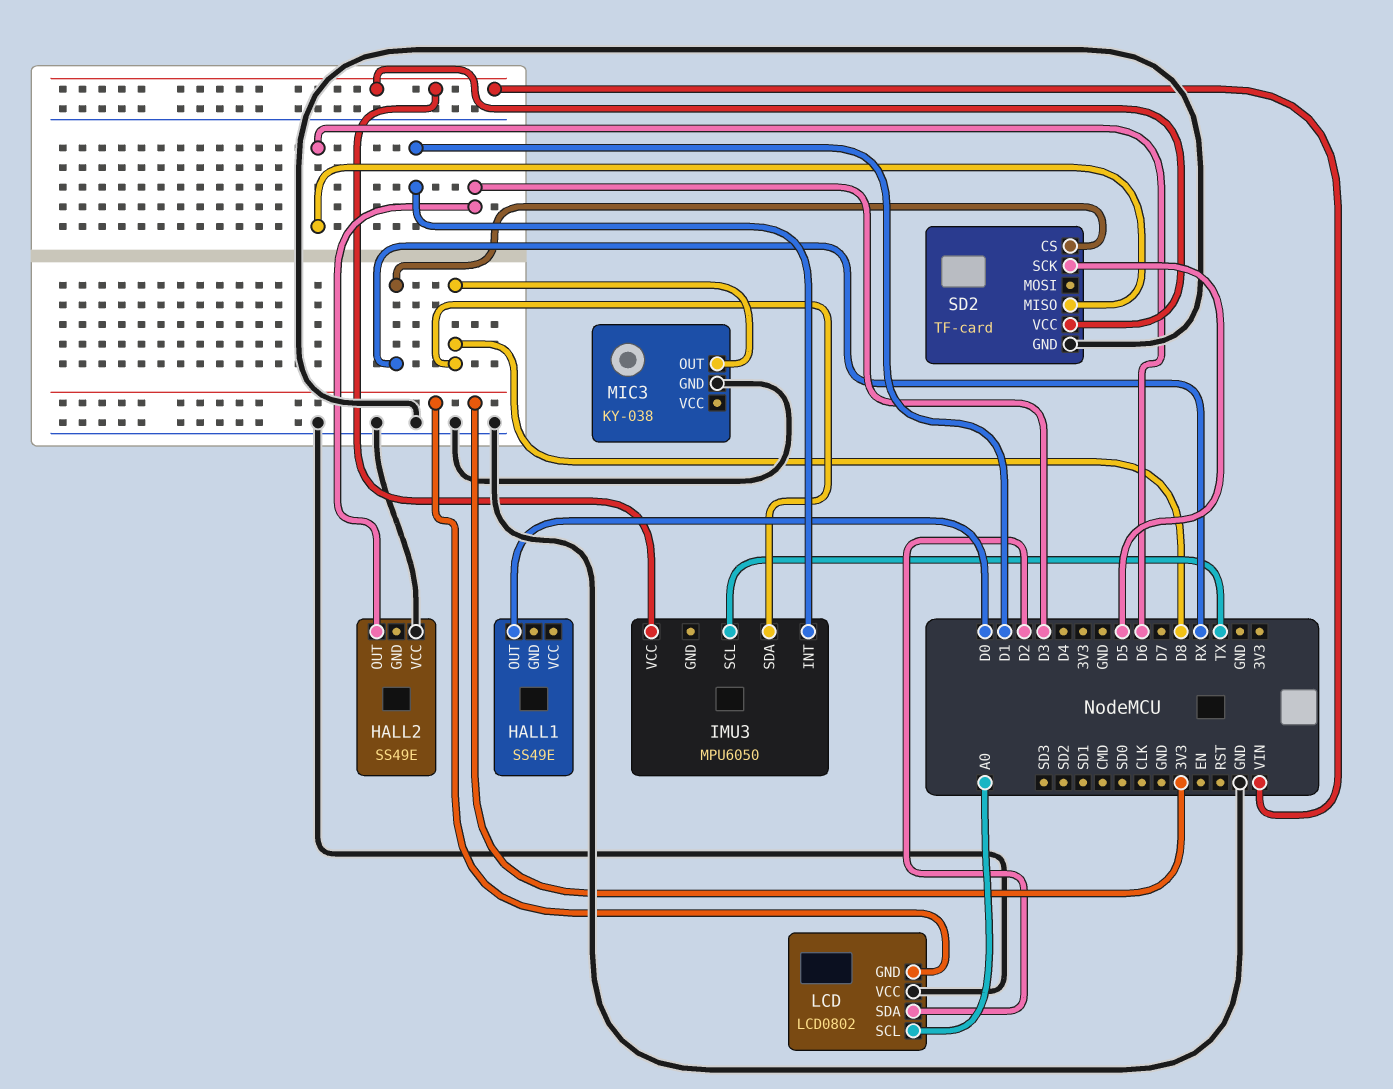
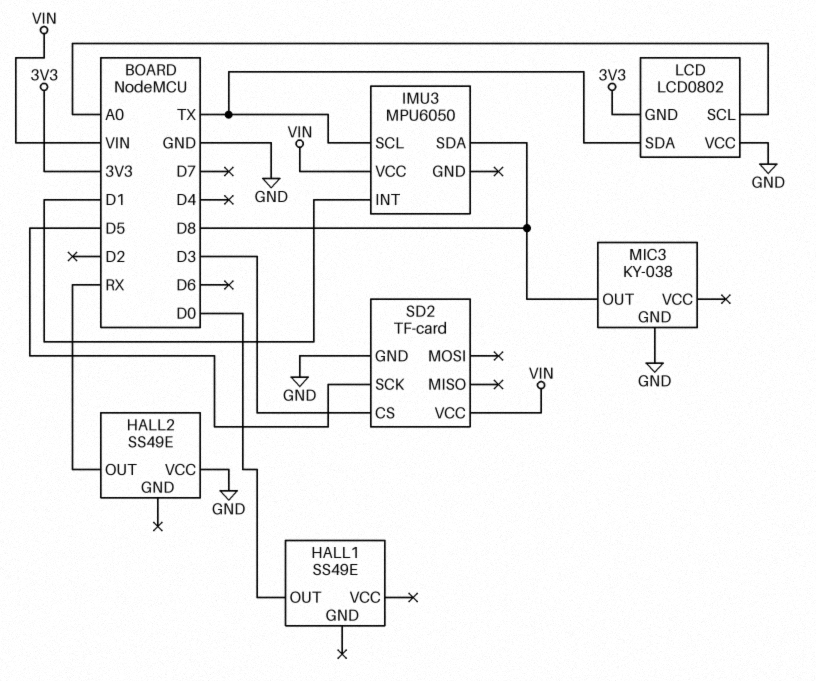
HALL2 pin OUT: D3 -> RX
LCD pin SDA: D2 -> TX
SD2 pin CS: RX -> D3
SD2 pin MISO: D6 -> none

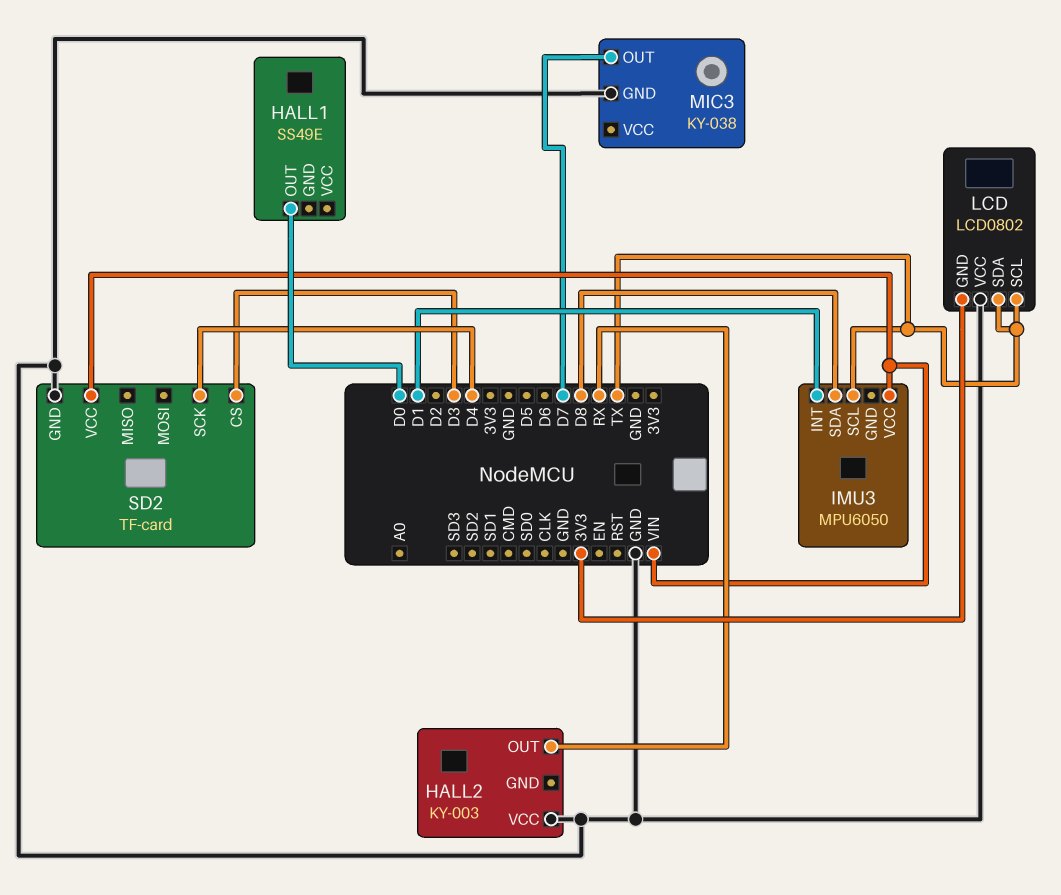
HALL2: SS49E -> KY-003
LCD pin SCL: A0 -> TX
MIC3 pin OUT: D8 -> D7
SD2 pin SCK: D5 -> D4

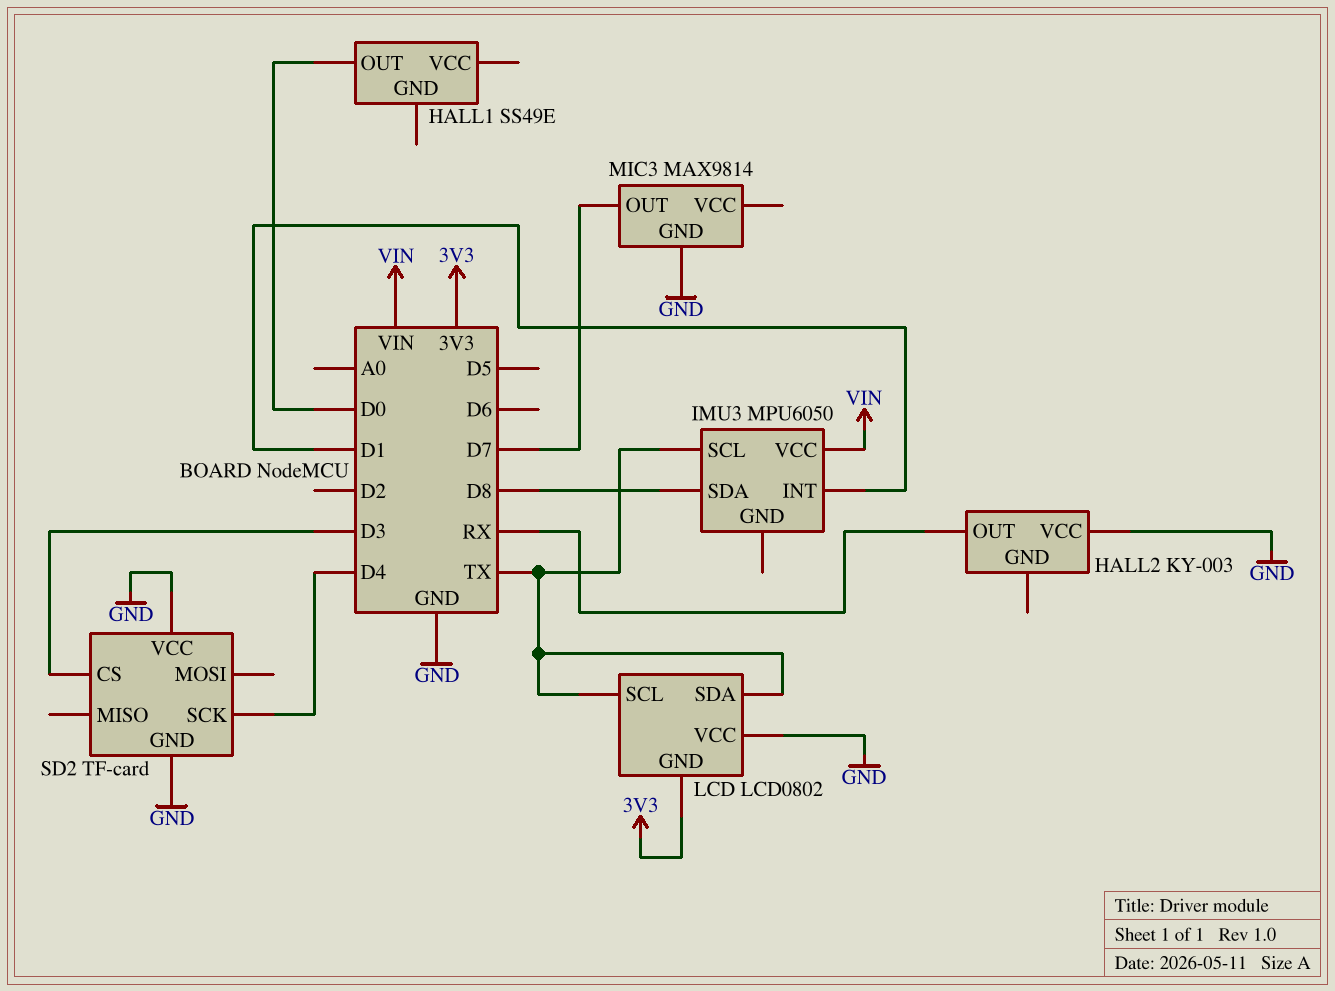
MIC3: KY-038 -> MAX9814
SD2 pin VCC: VIN -> GND

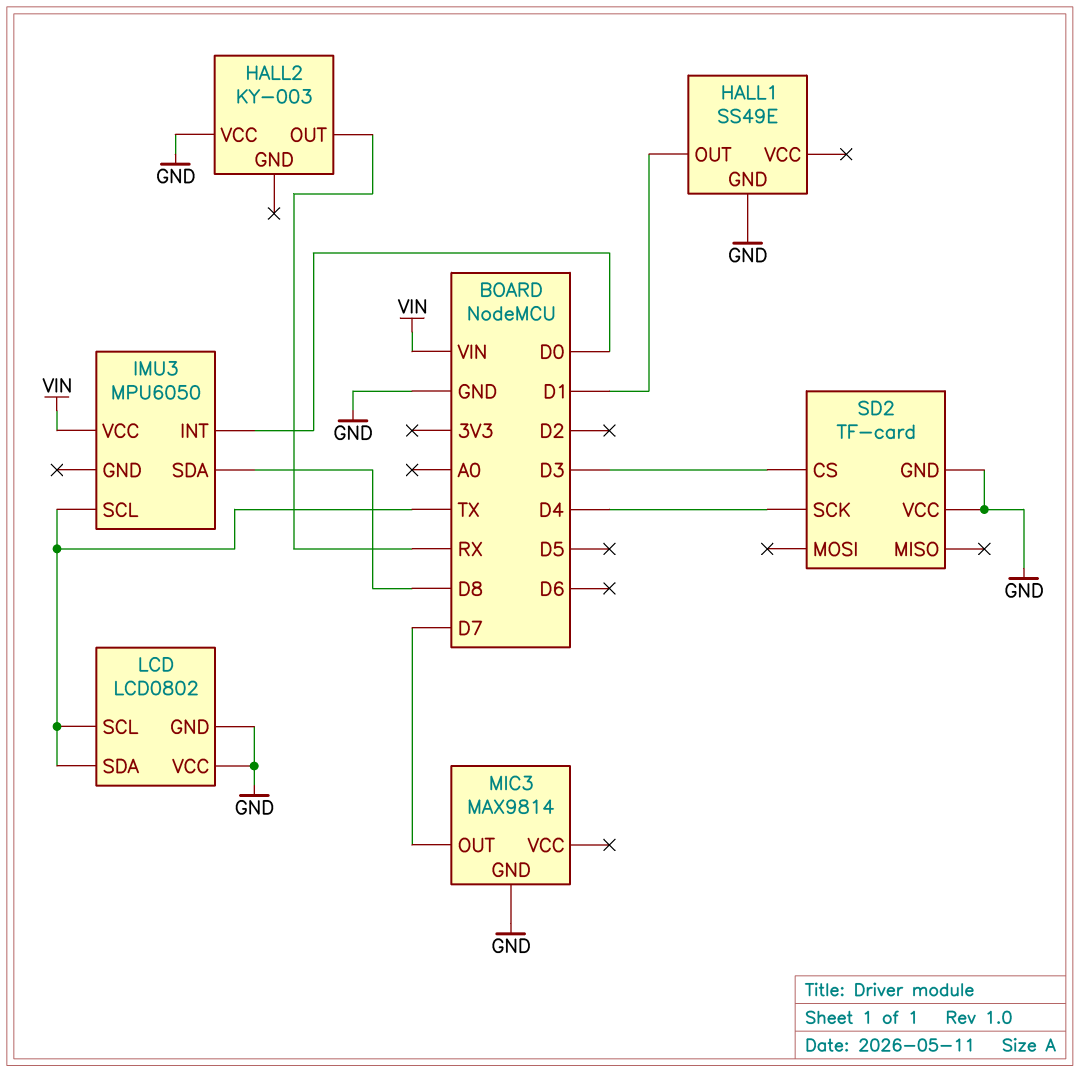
HALL1 pin GND: none -> GND
HALL1 pin OUT: D0 -> D1
IMU3 pin INT: D1 -> D0
LCD pin GND: 3V3 -> GND

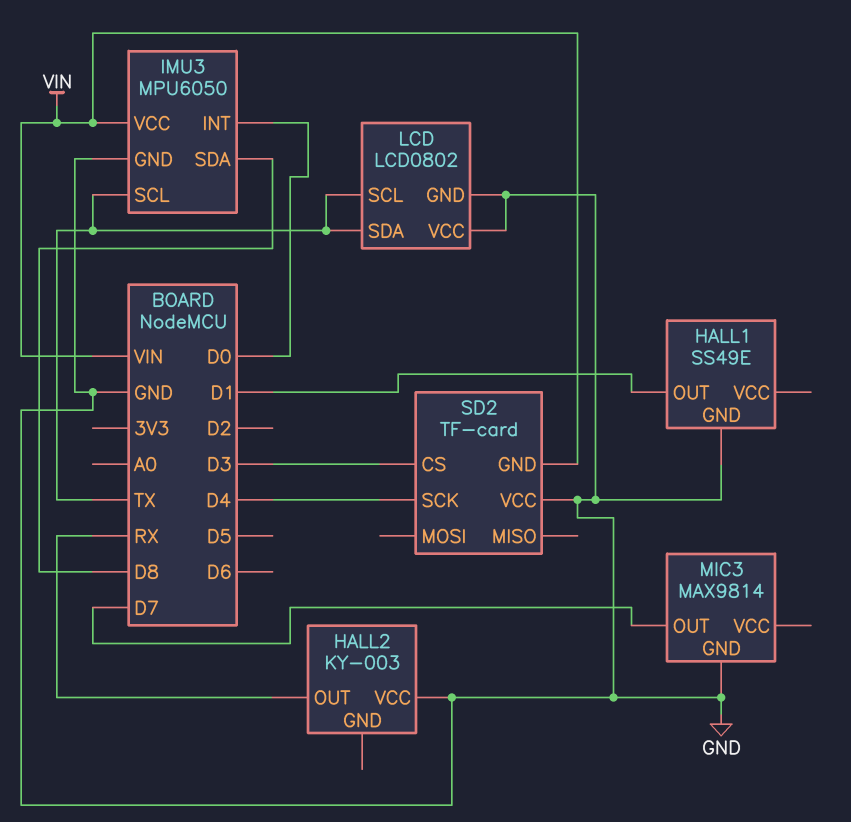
IMU3 pin GND: none -> GND
SD2 pin GND: GND -> VIN

